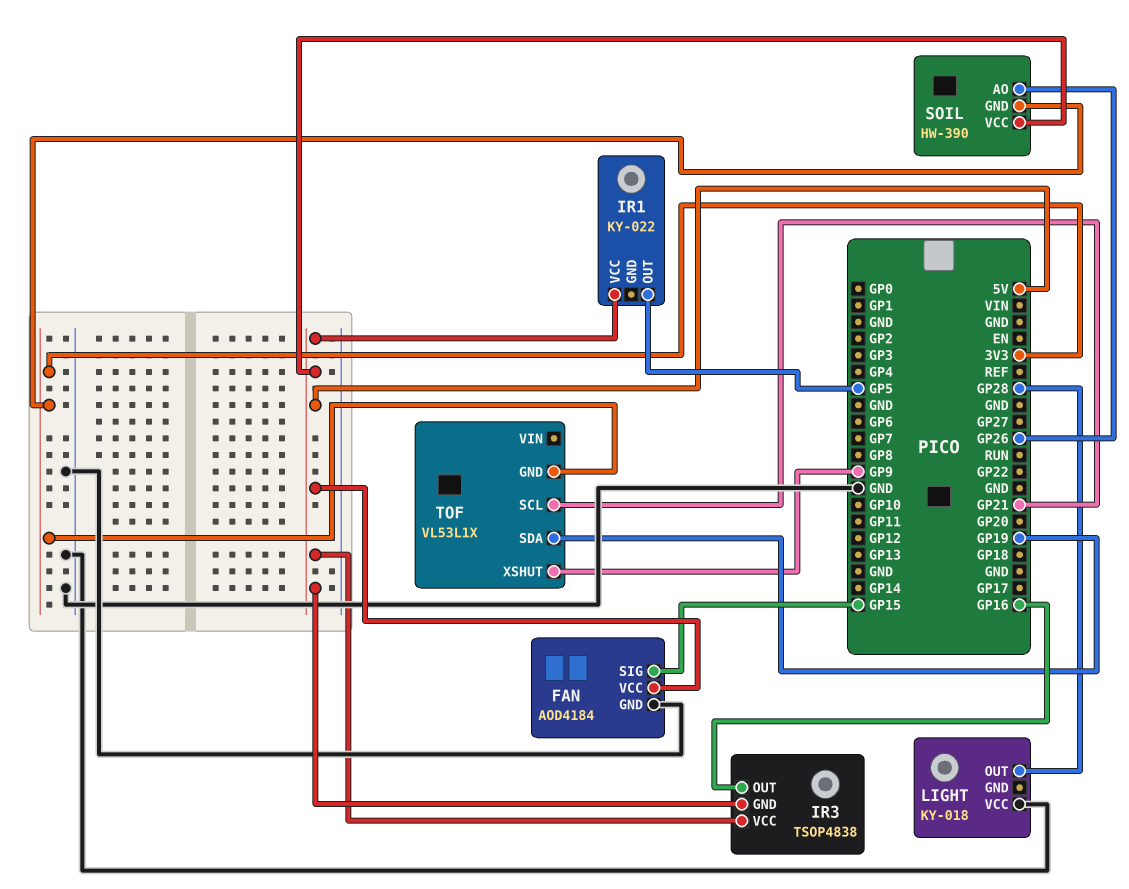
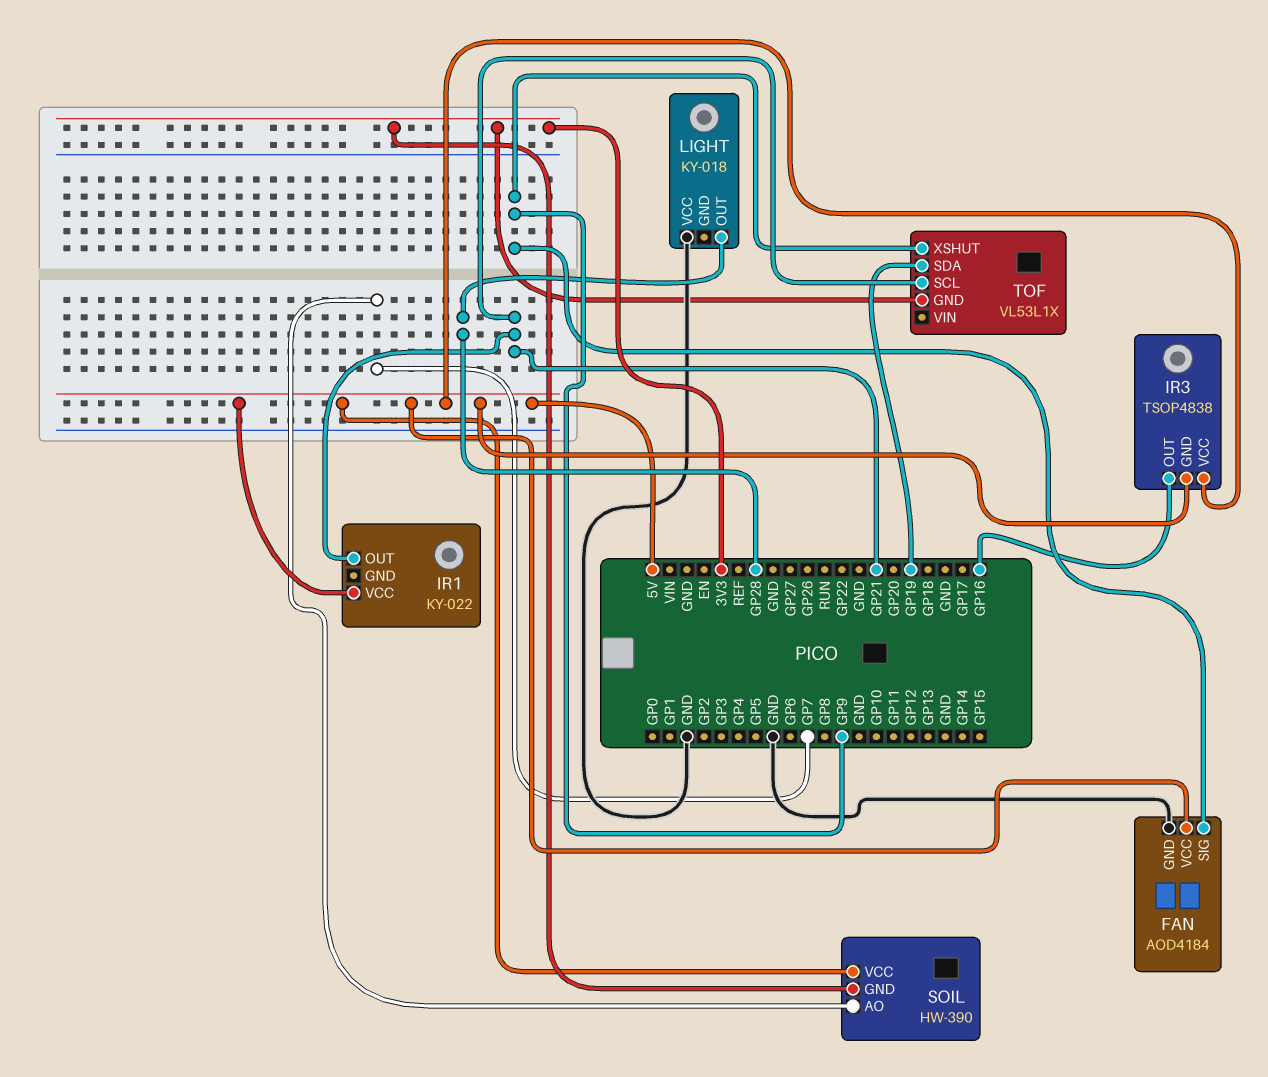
FAN pin SIG: GP15 -> GP9
IR1 pin OUT: GP5 -> GP21
SOIL pin AO: GP26 -> GP7

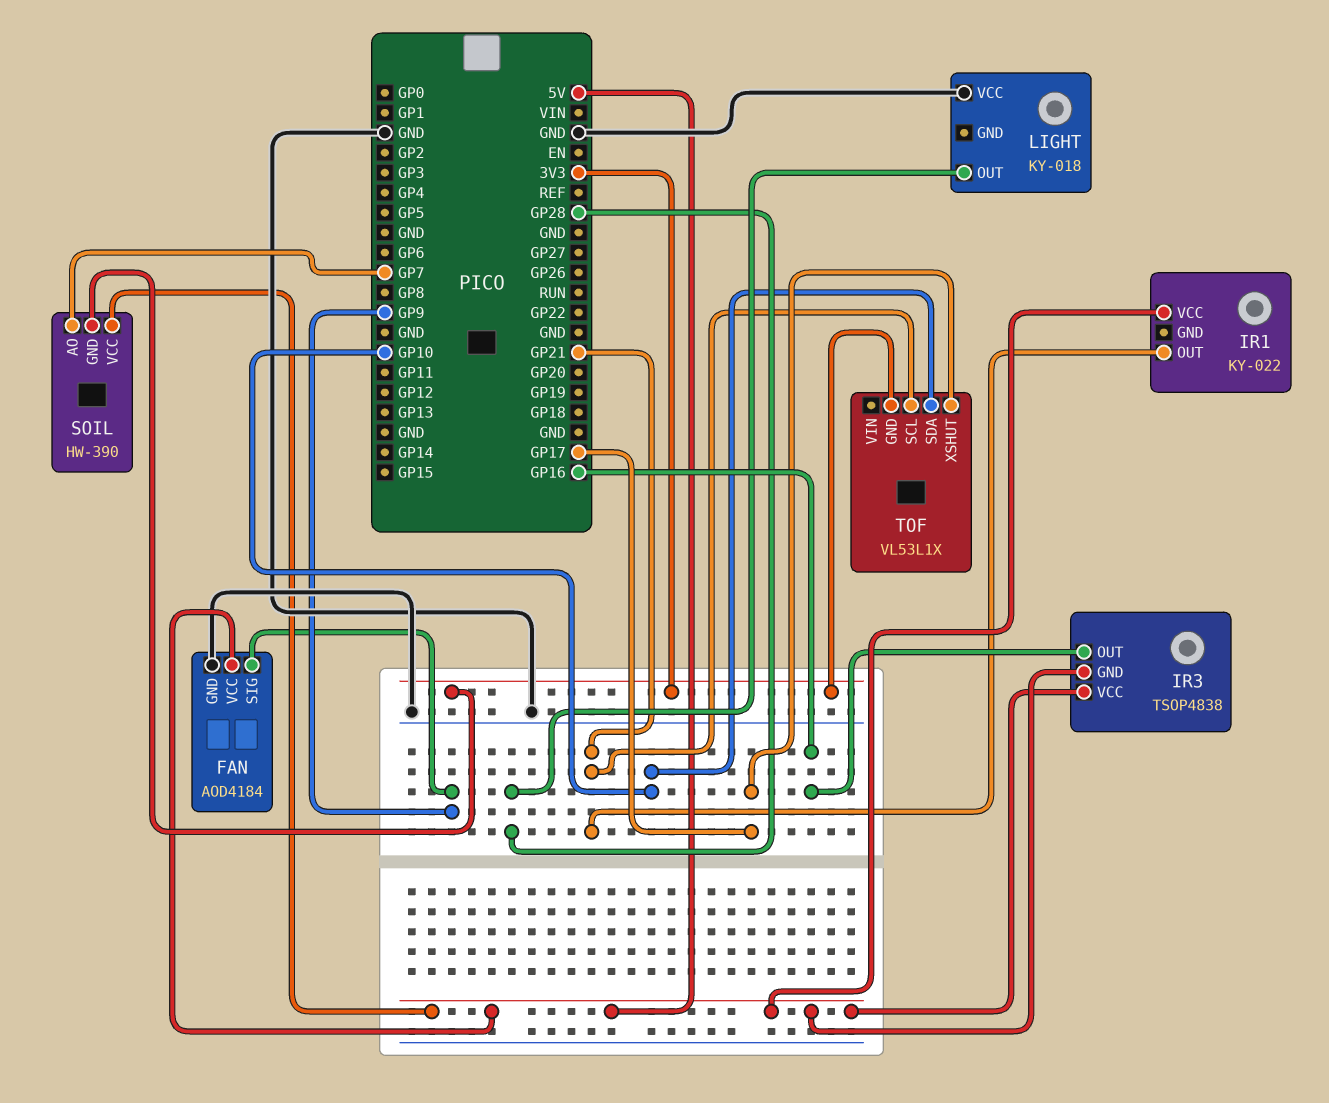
TOF pin SDA: GP19 -> GP10
TOF pin XSHUT: GP9 -> GP17

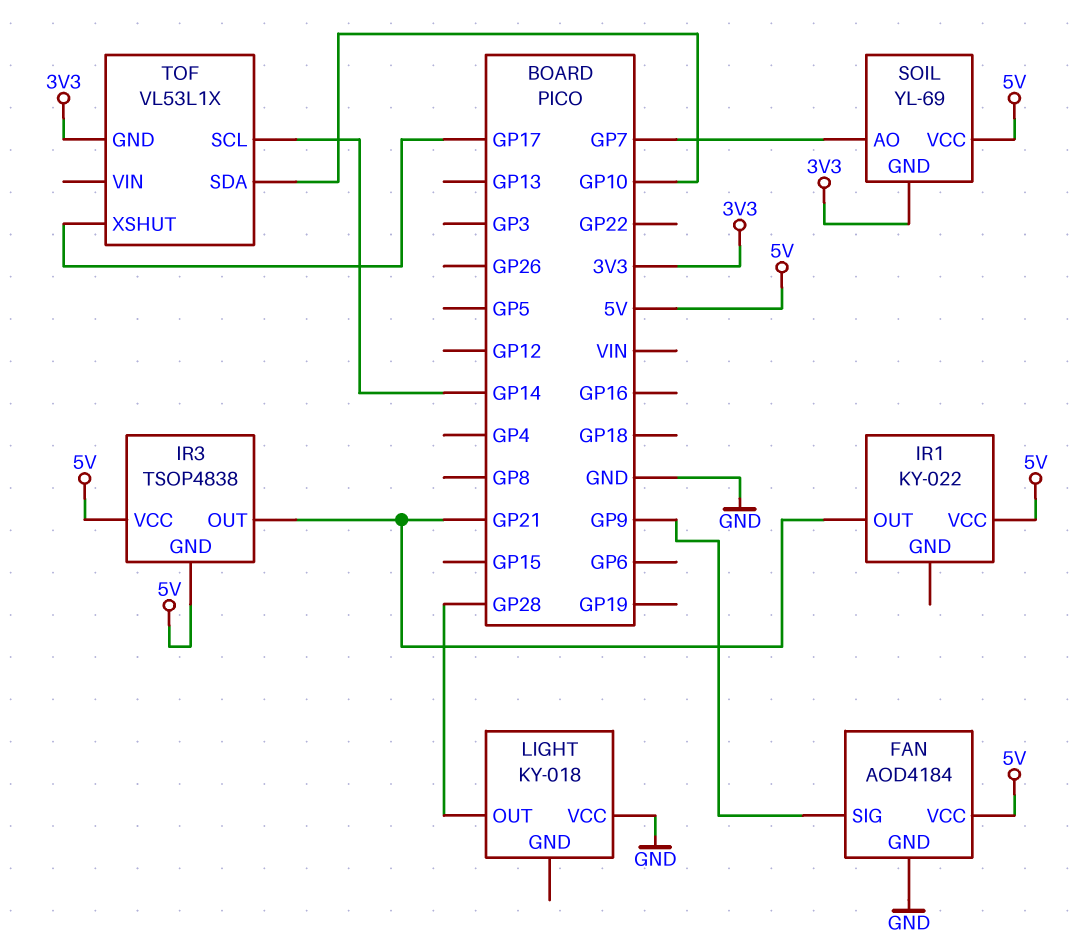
IR3 pin OUT: GP16 -> GP21
SOIL: HW-390 -> YL-69
TOF pin SCL: GP21 -> GP14

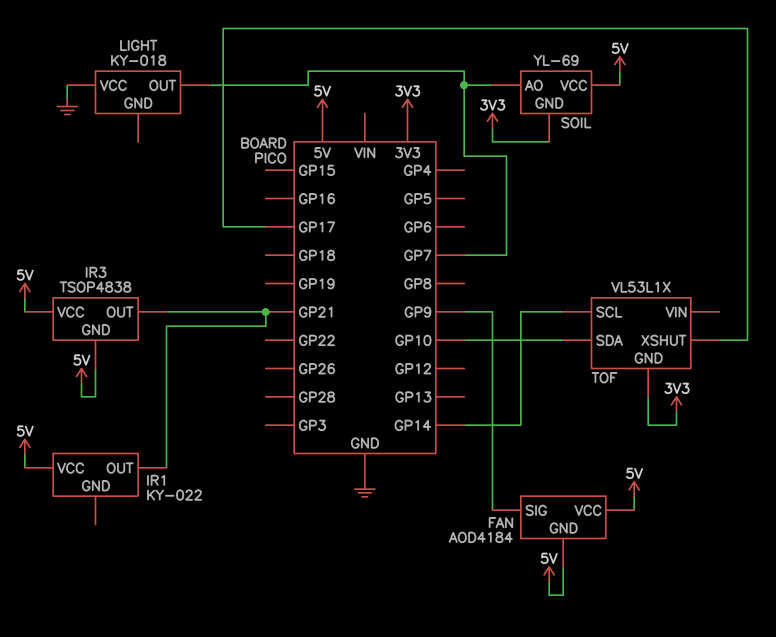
FAN pin GND: GND -> 5V
LIGHT pin OUT: GP28 -> GP7

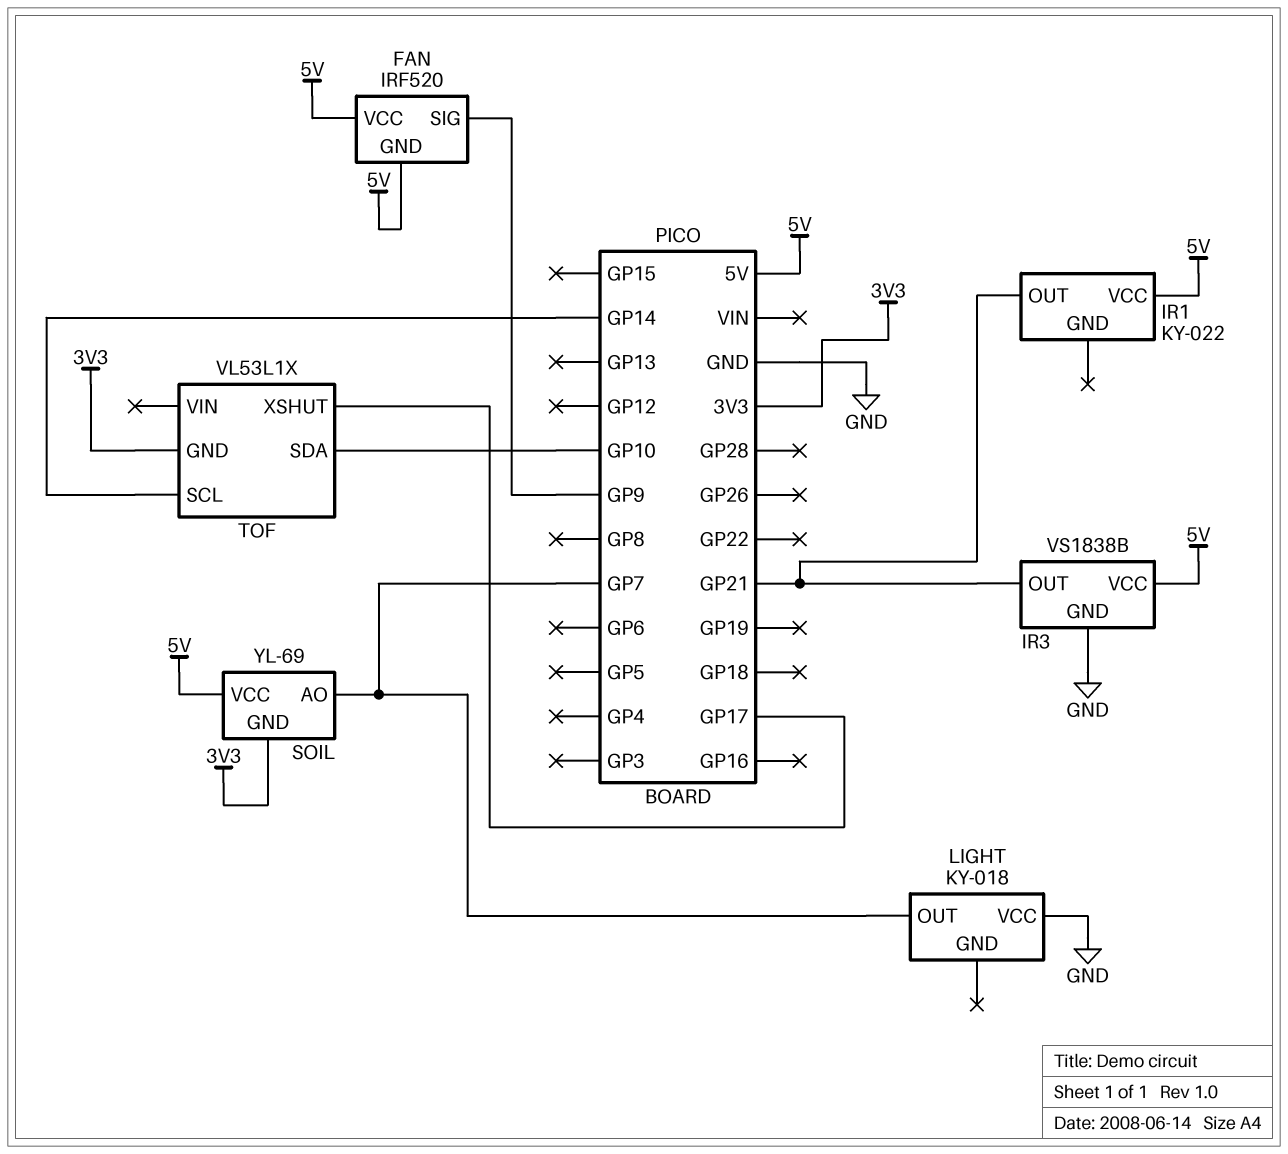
FAN: AOD4184 -> IRF520
IR3: TSOP4838 -> VS1838B
IR3 pin GND: 5V -> GND

